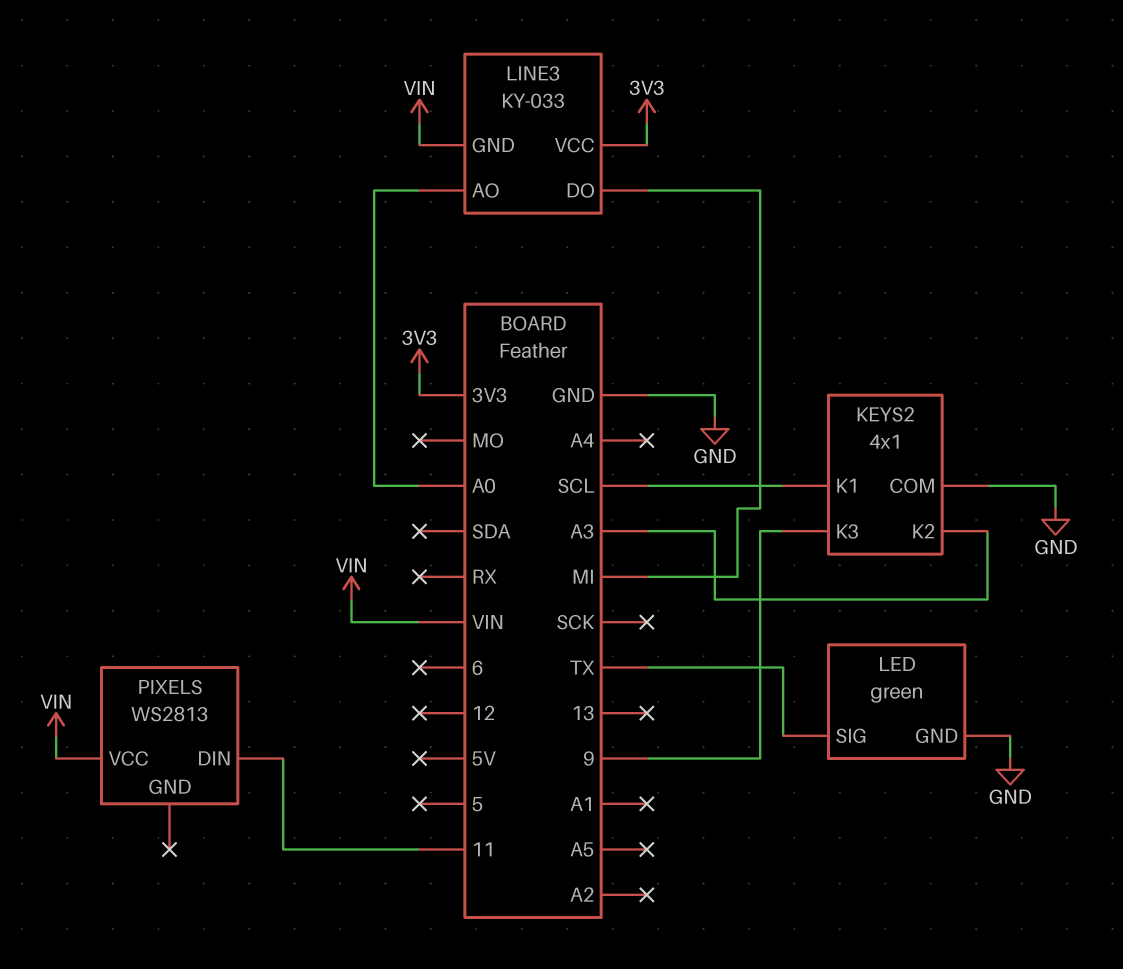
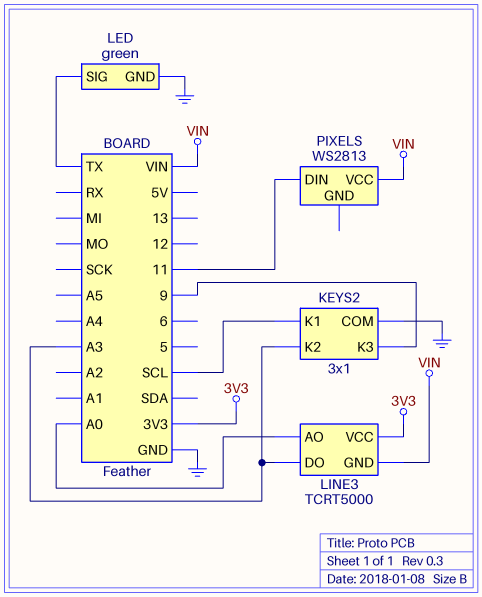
KEYS2: 4x1 -> 3x1
LINE3: KY-033 -> TCRT5000
LINE3 pin DO: MI -> A3

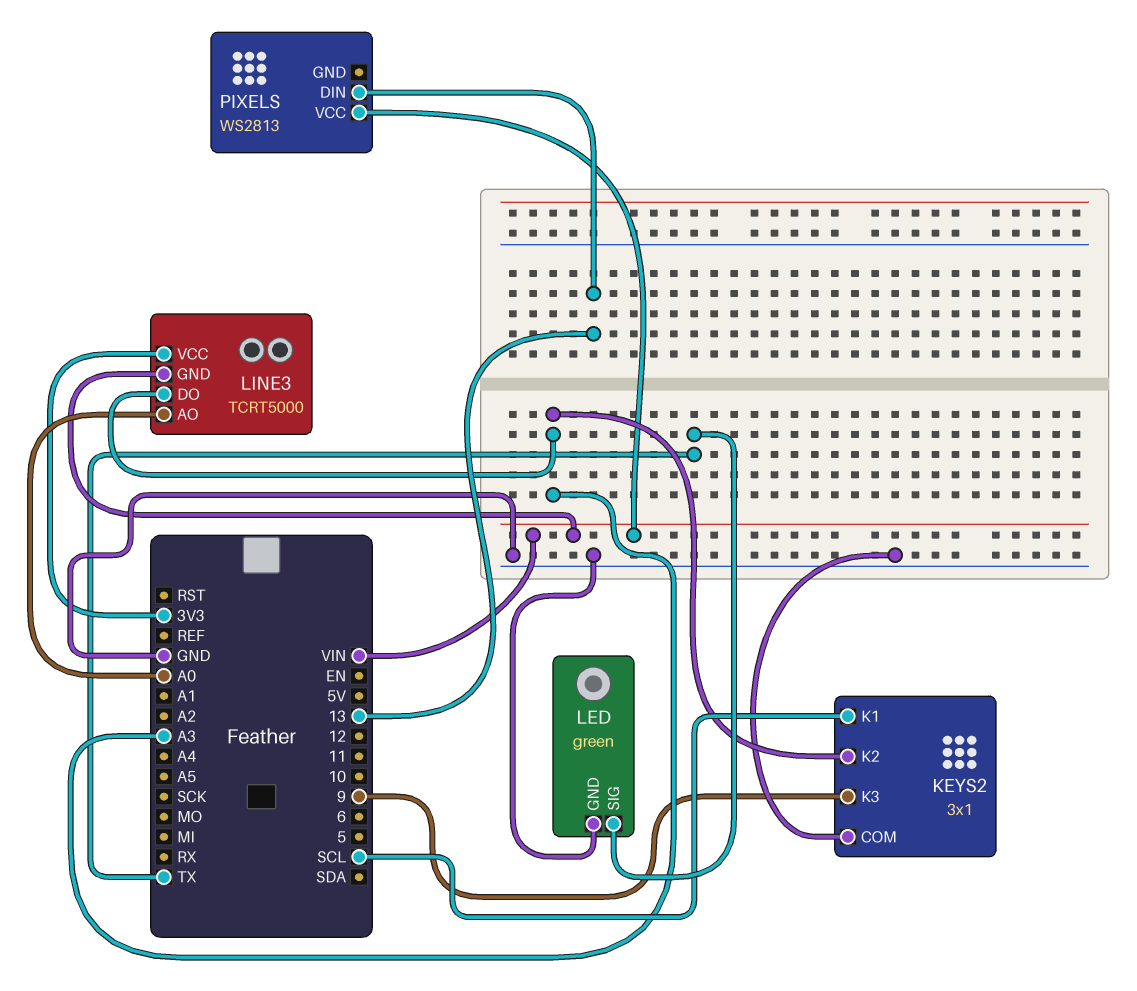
PIXELS pin DIN: 11 -> 13

